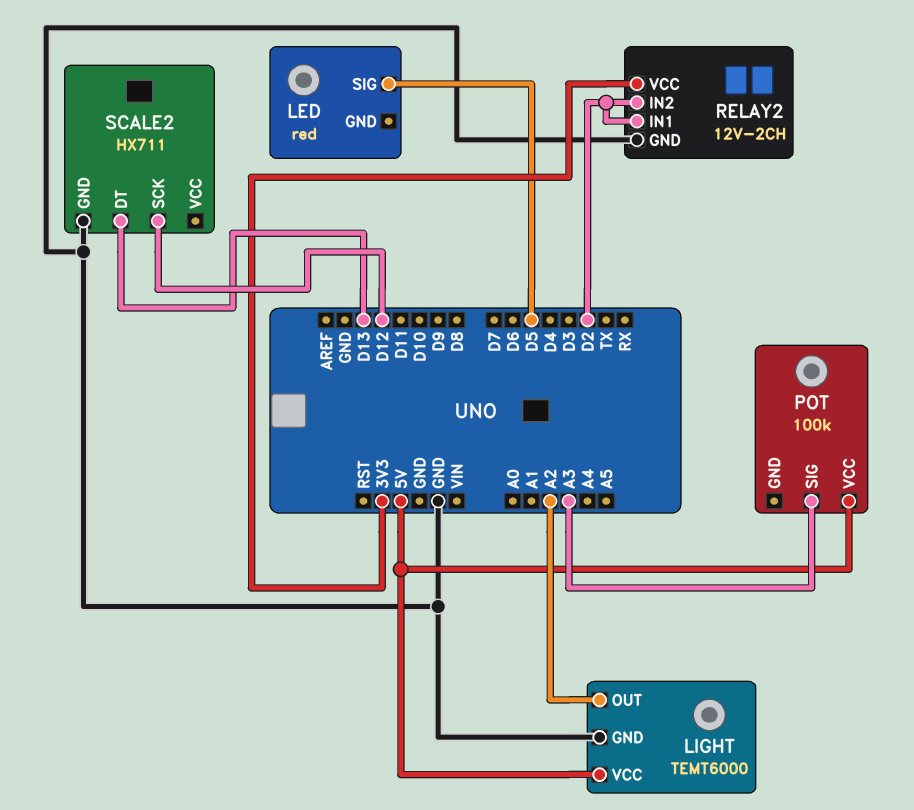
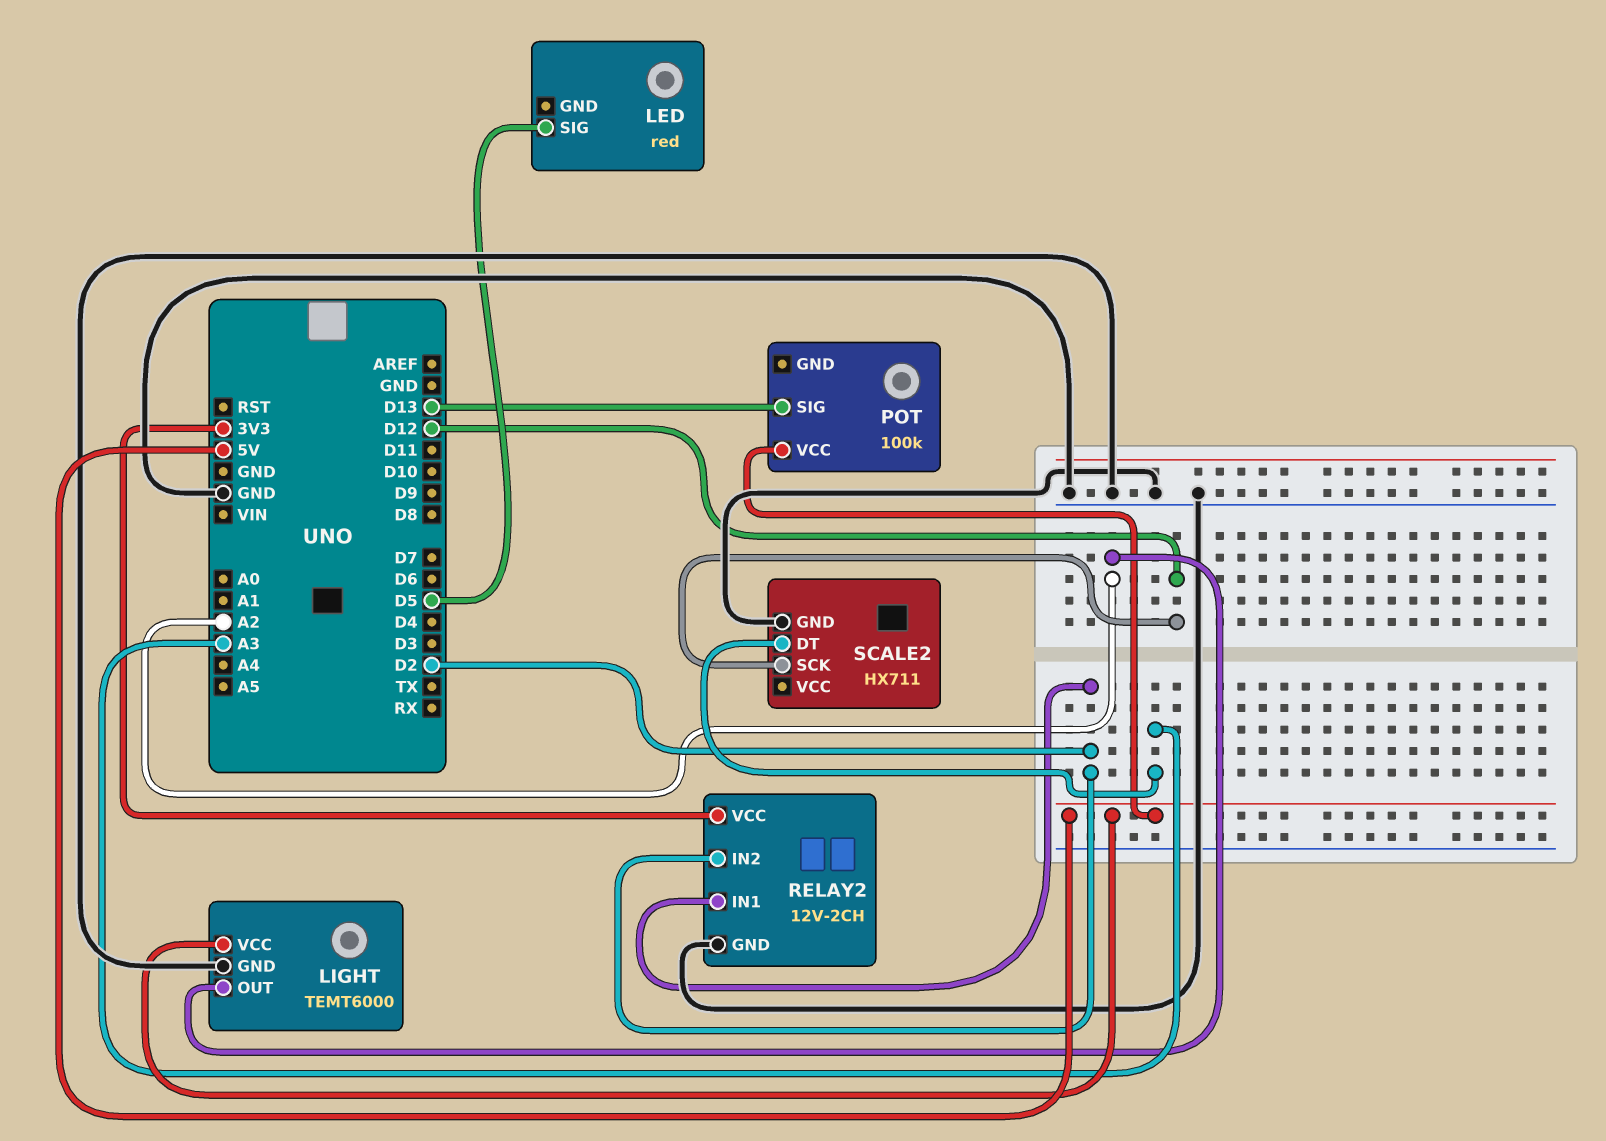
POT pin SIG: A3 -> D13
SCALE2 pin DT: D13 -> A3

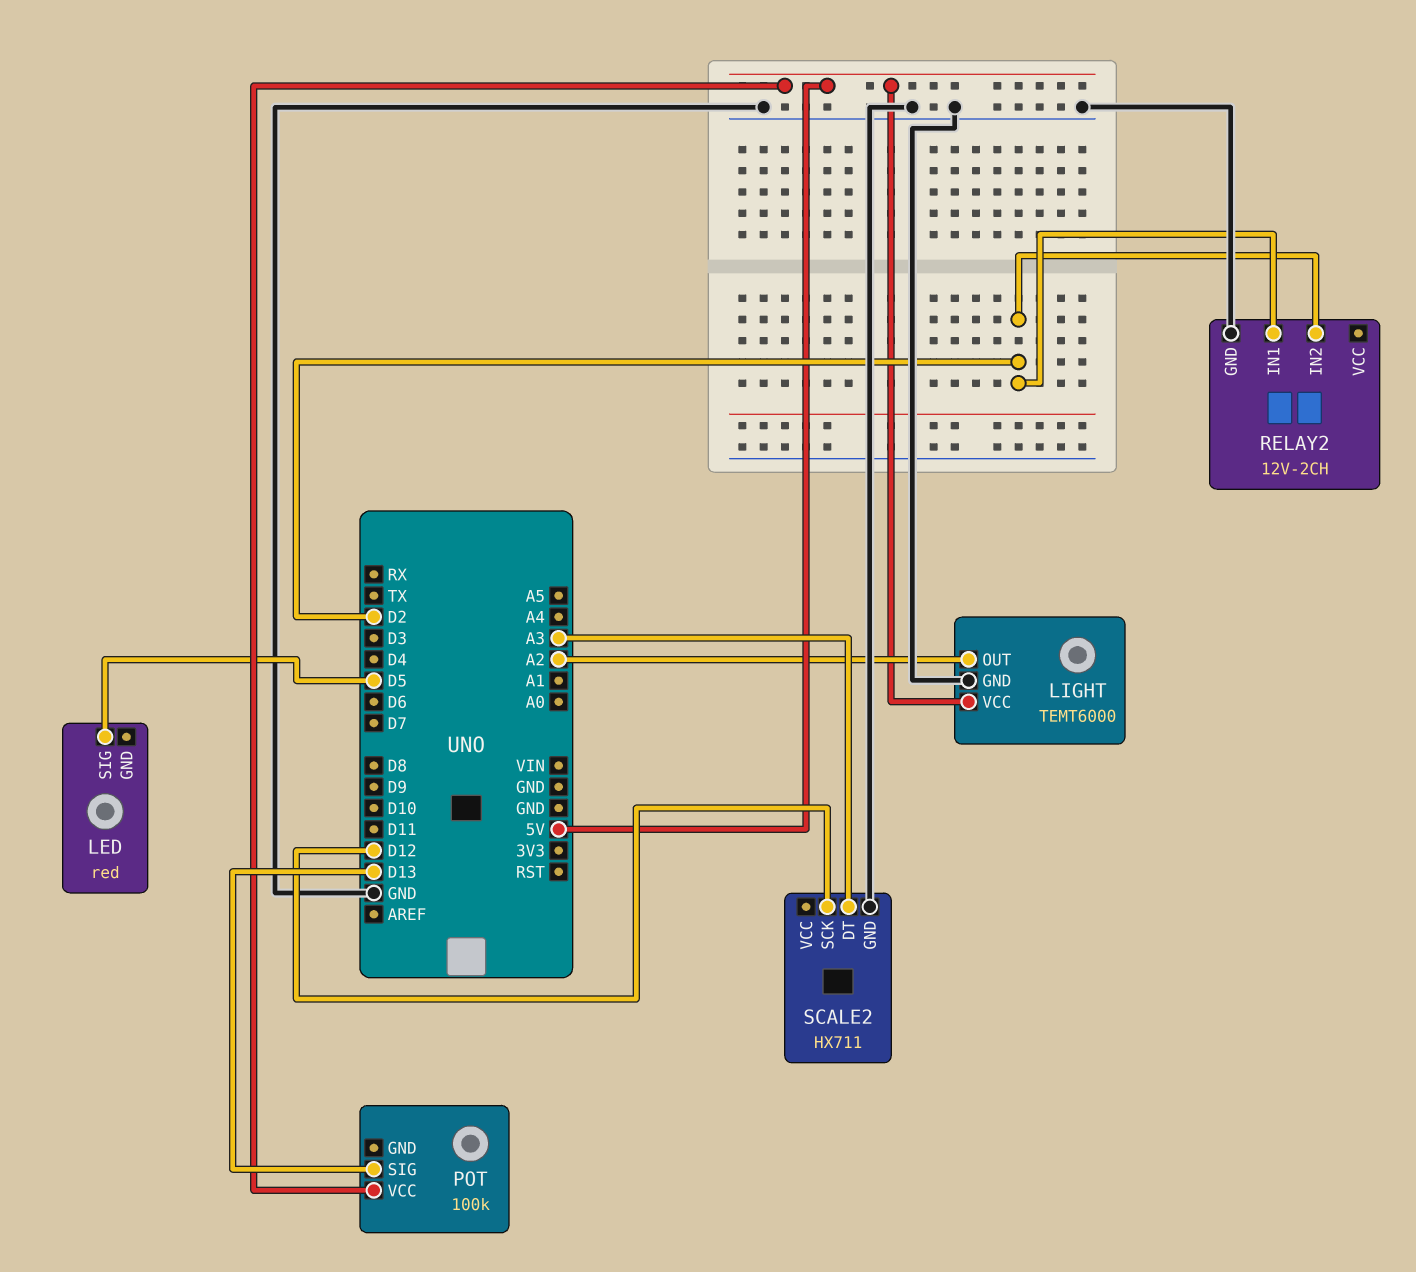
RELAY2 pin VCC: 3V3 -> none

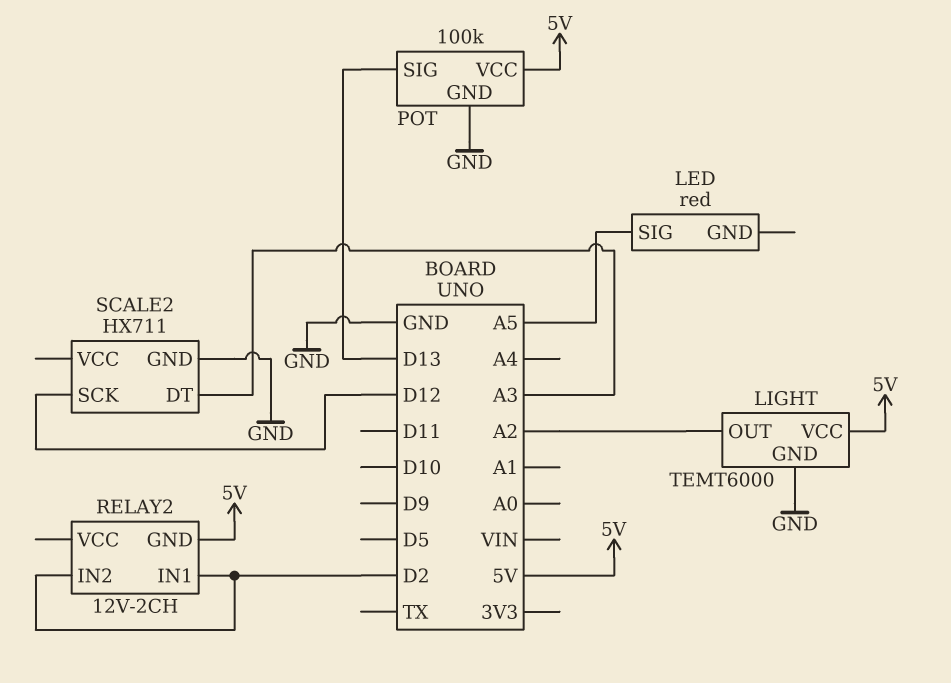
LED pin SIG: D5 -> A5
POT pin GND: none -> GND
RELAY2 pin GND: GND -> 5V

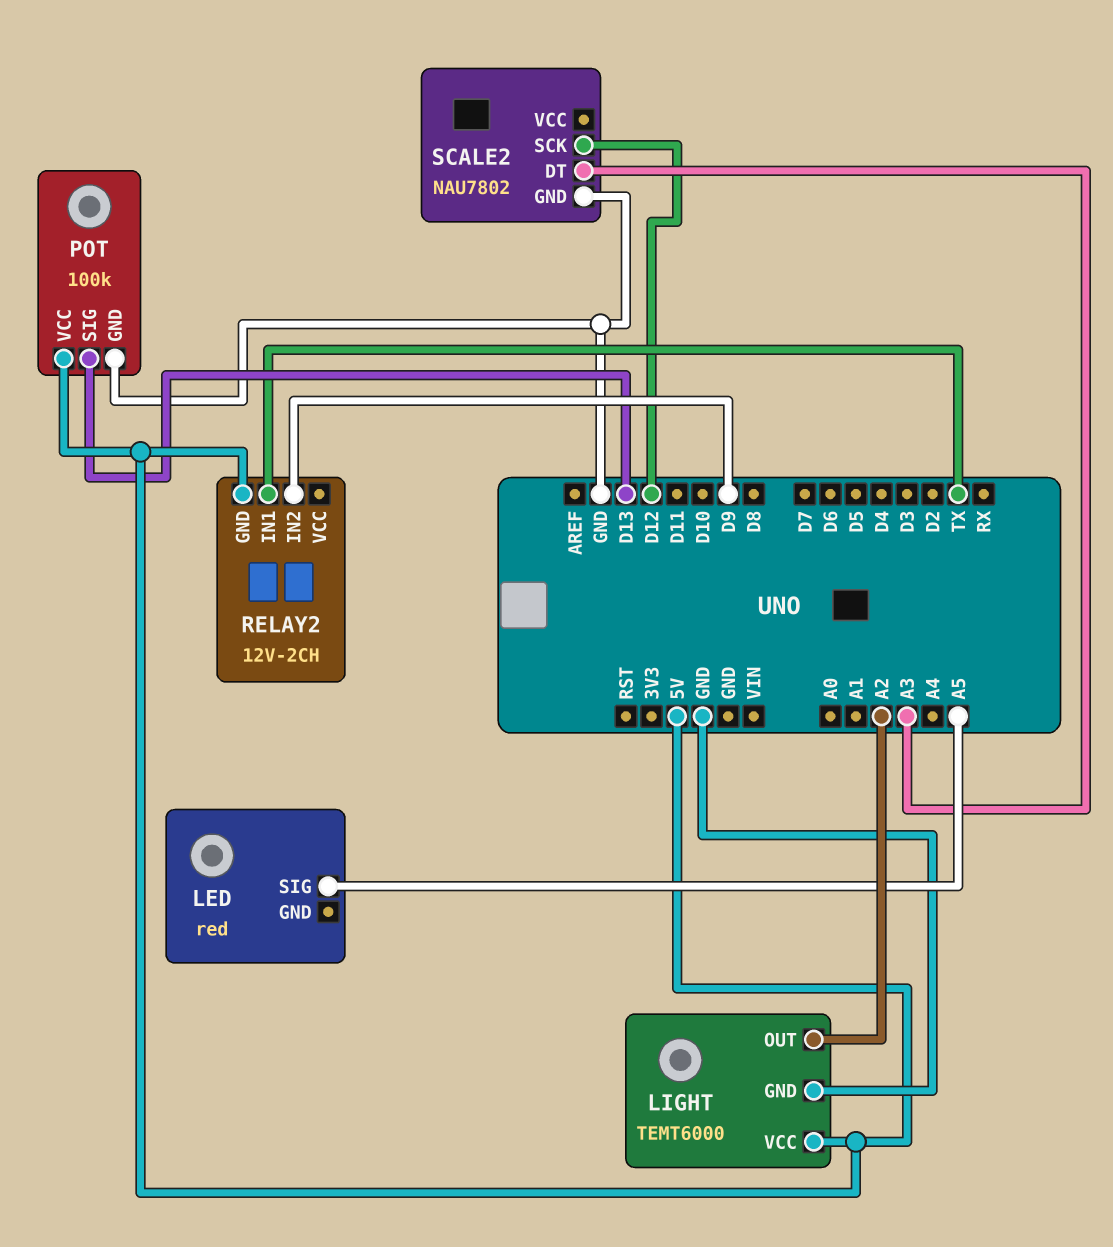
RELAY2 pin IN1: D2 -> TX
RELAY2 pin IN2: D2 -> D9
SCALE2: HX711 -> NAU7802

